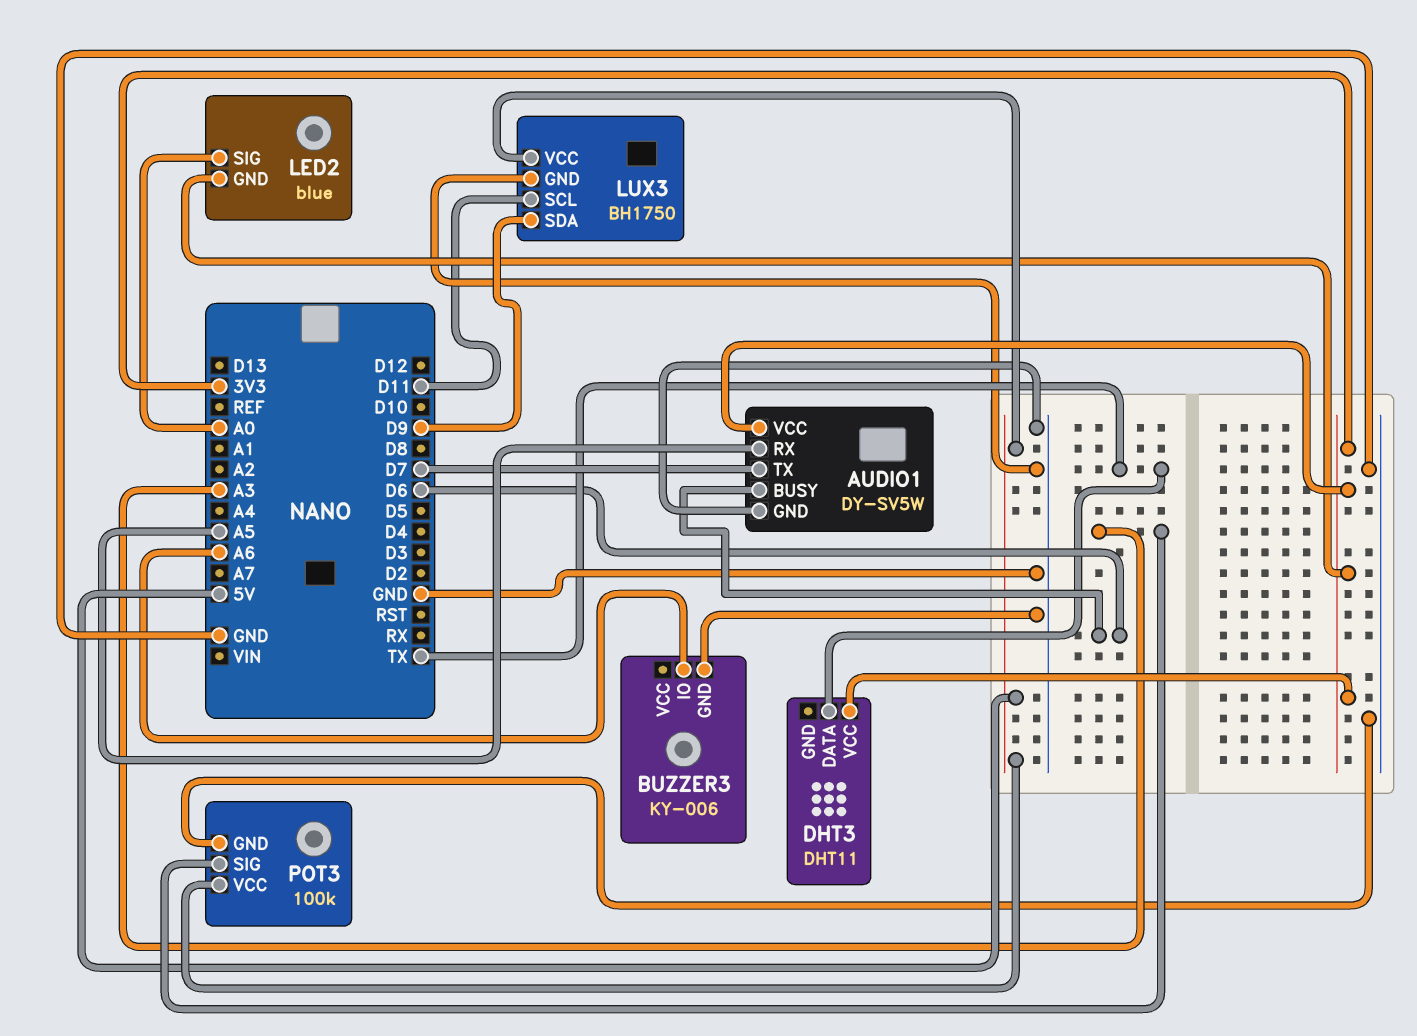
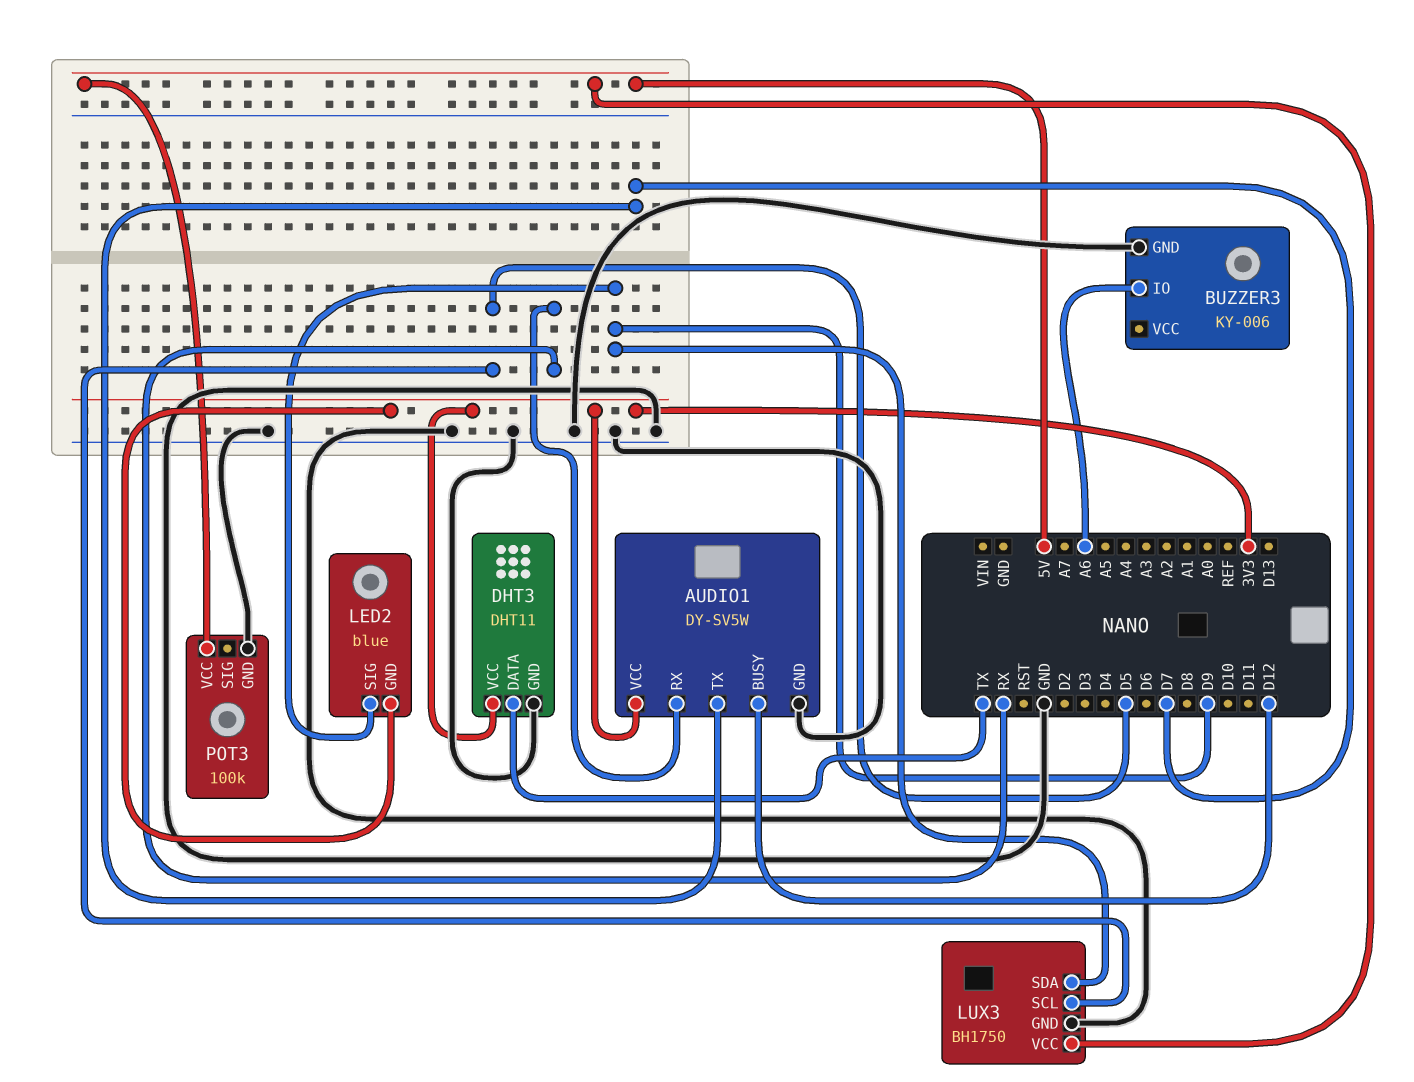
AUDIO1 pin BUSY: D6 -> D12
AUDIO1 pin RX: A5 -> RX
DHT3 pin GND: none -> GND
LED2 pin SIG: A0 -> D9
LUX3 pin SCL: D11 -> D5
POT3 pin SIG: A3 -> none

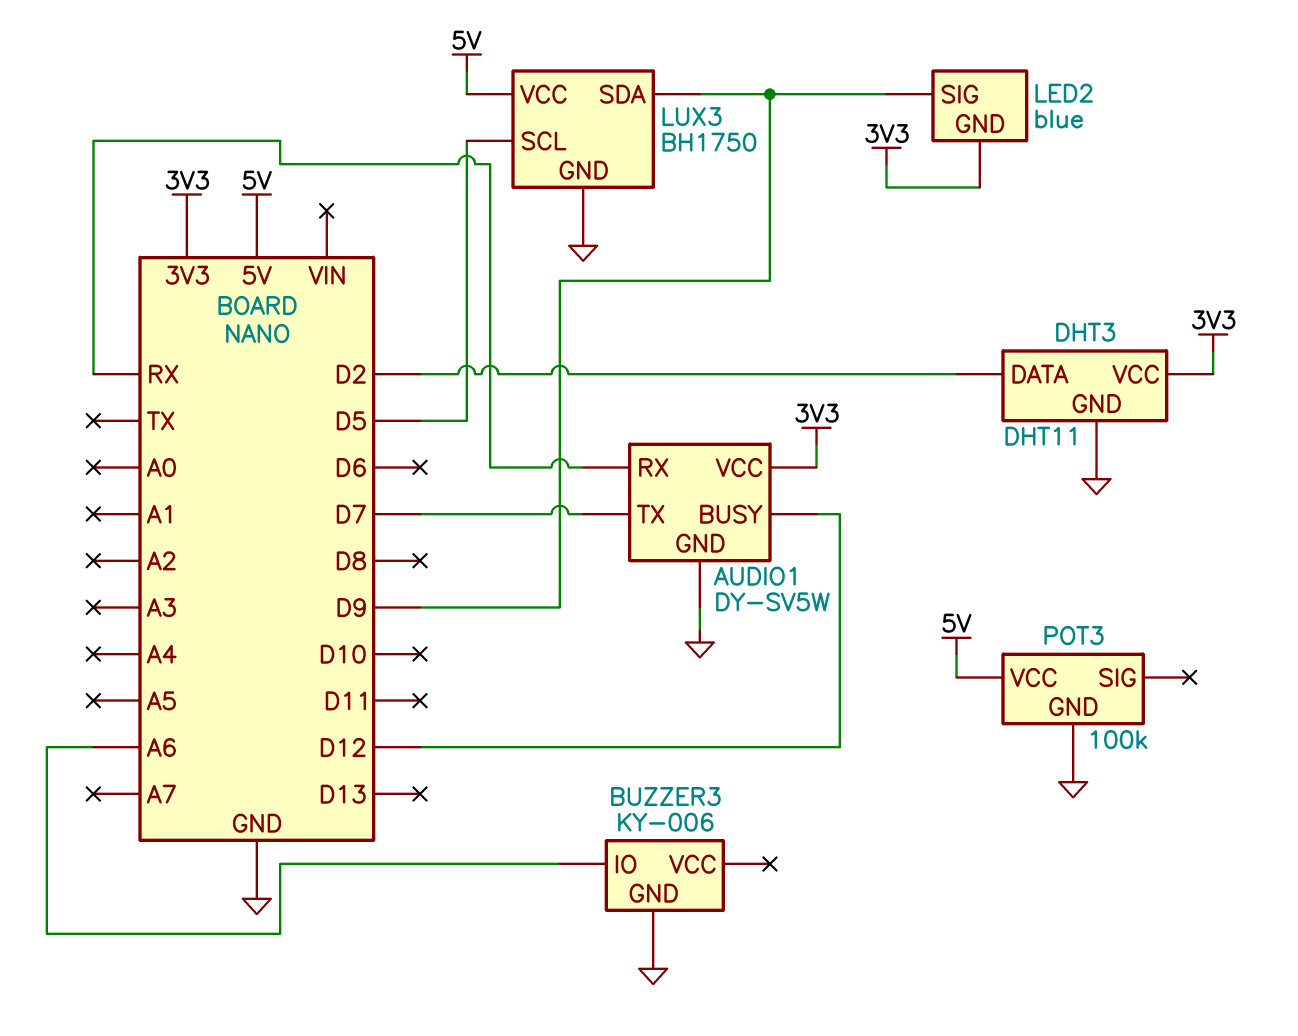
DHT3 pin DATA: TX -> D2

